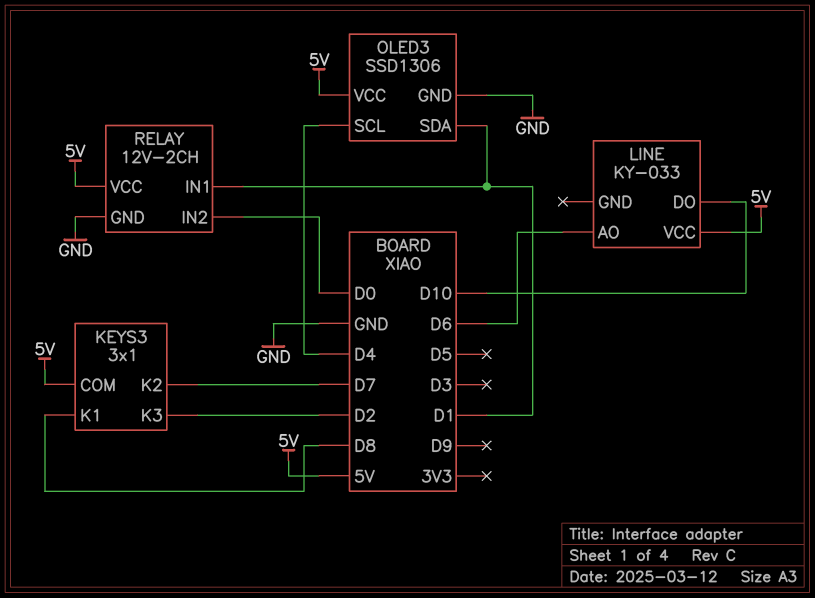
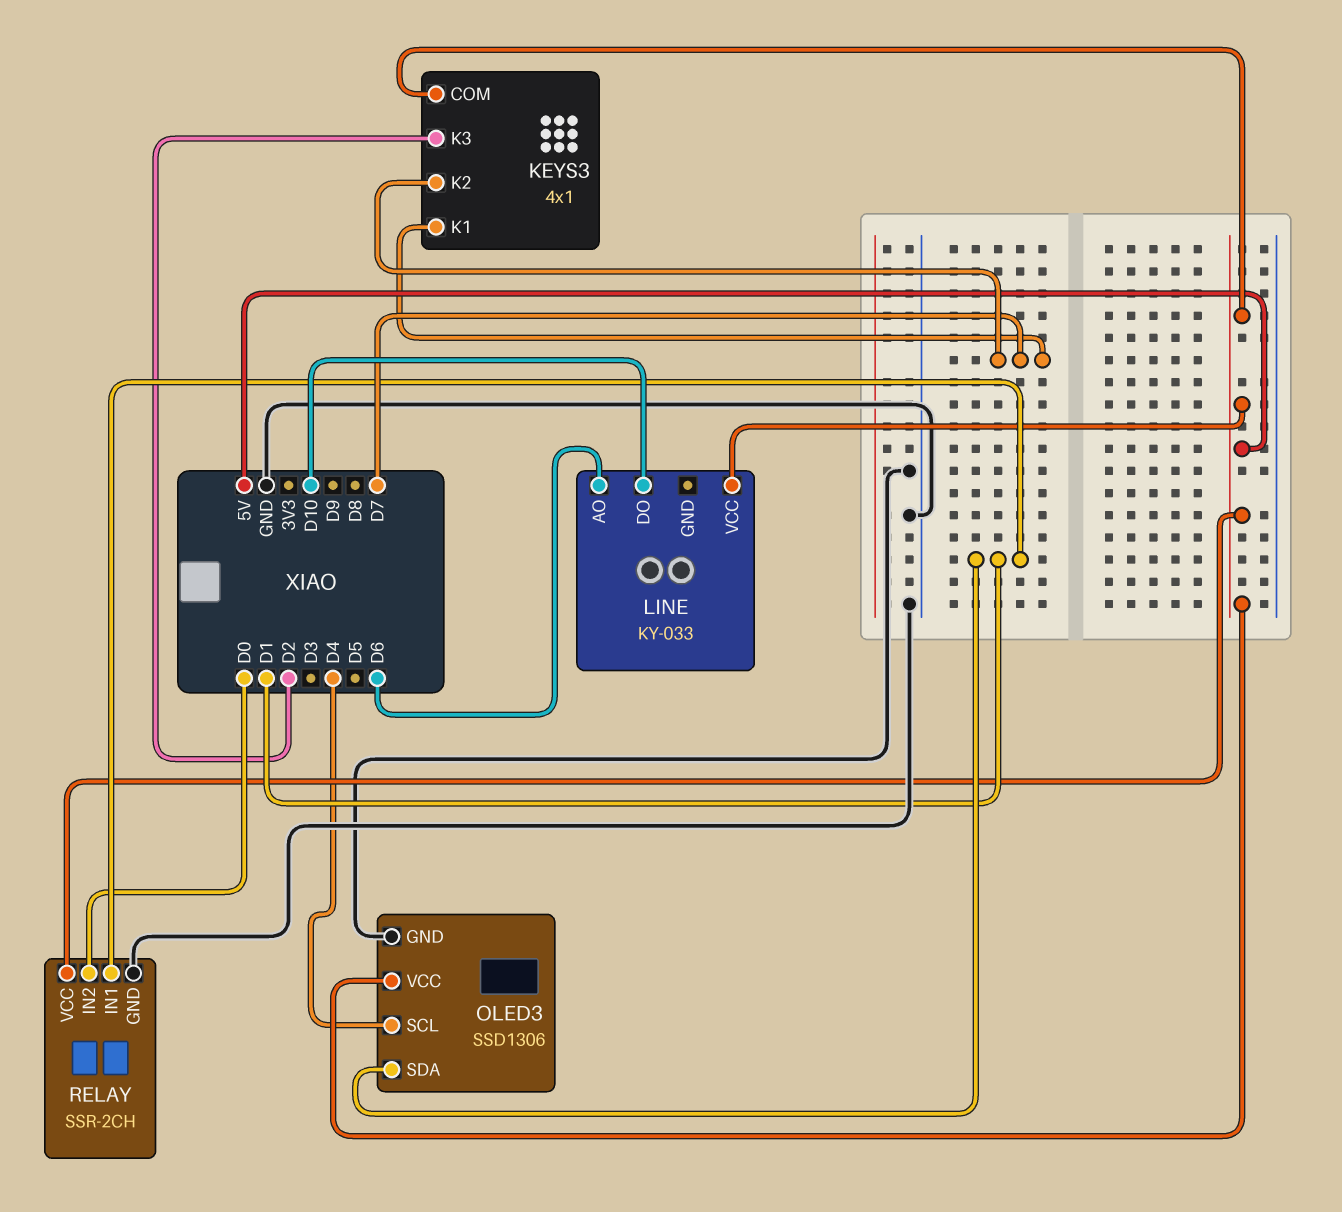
KEYS3: 3x1 -> 4x1
KEYS3 pin K1: D8 -> D7
RELAY: 12V-2CH -> SSR-2CH

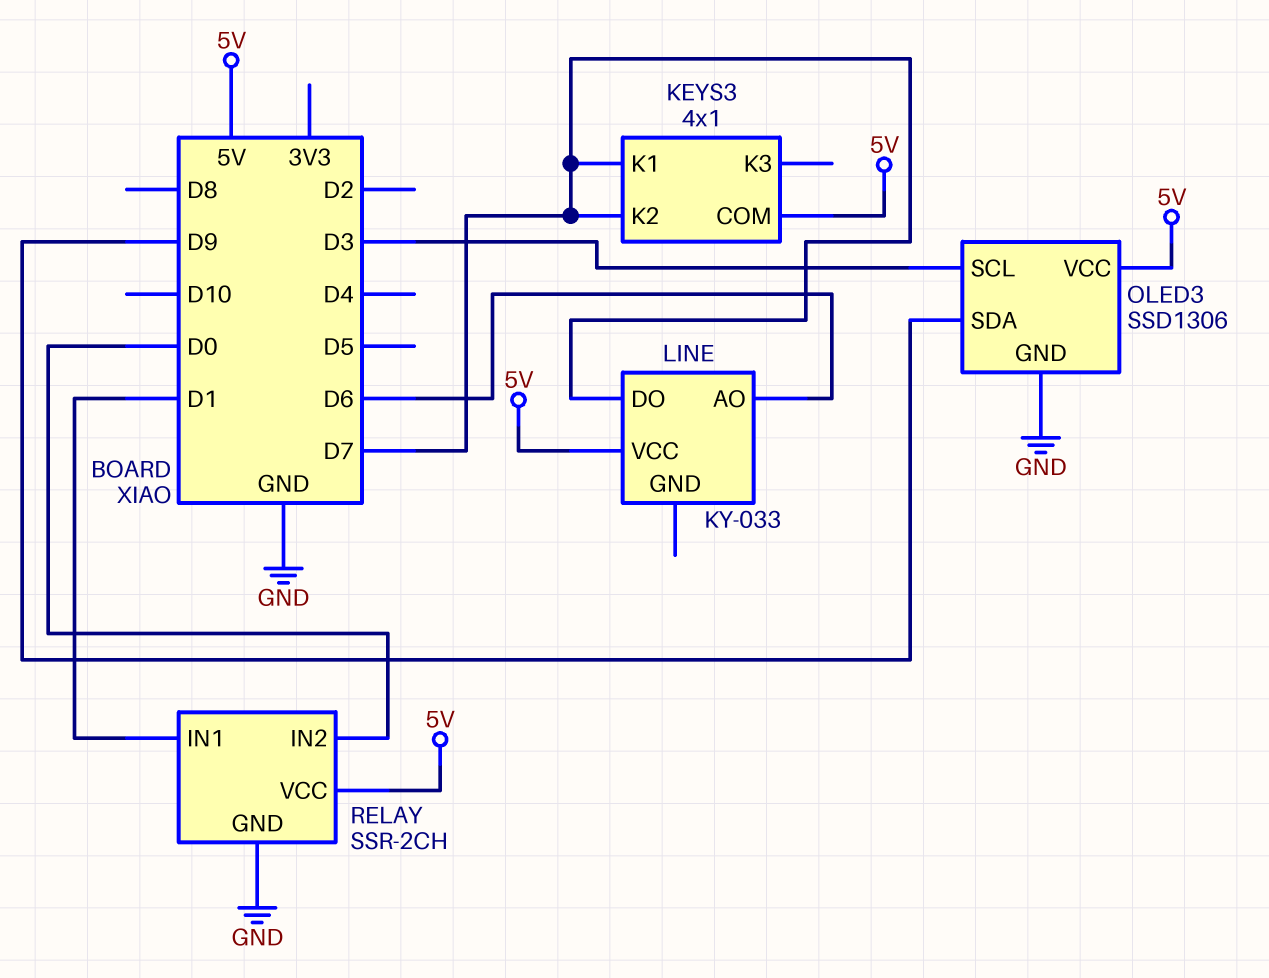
KEYS3 pin K3: D2 -> none
LINE pin DO: D10 -> D7
OLED3 pin SCL: D4 -> D3
OLED3 pin SDA: D1 -> D9

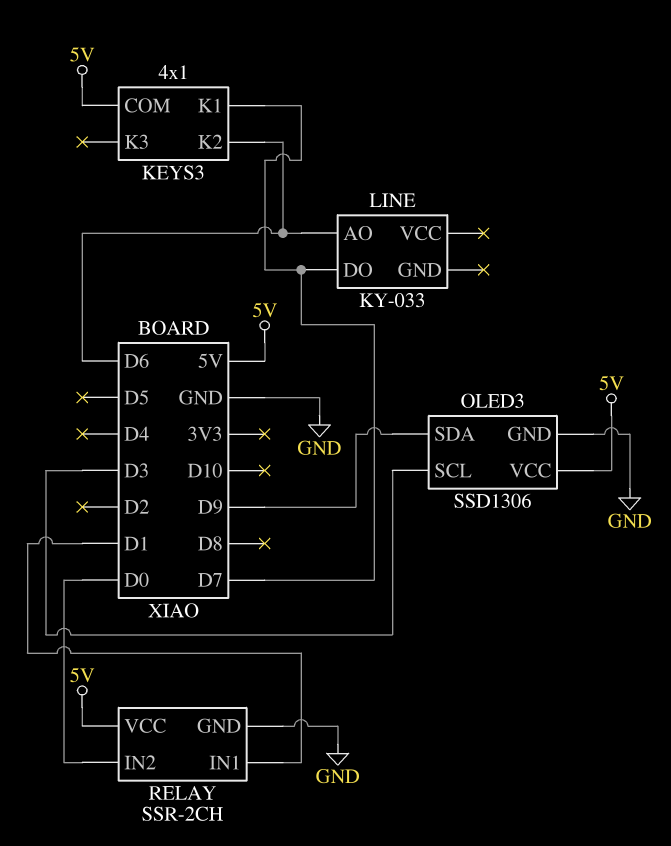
KEYS3 pin K2: D7 -> D6
LINE pin VCC: 5V -> none

